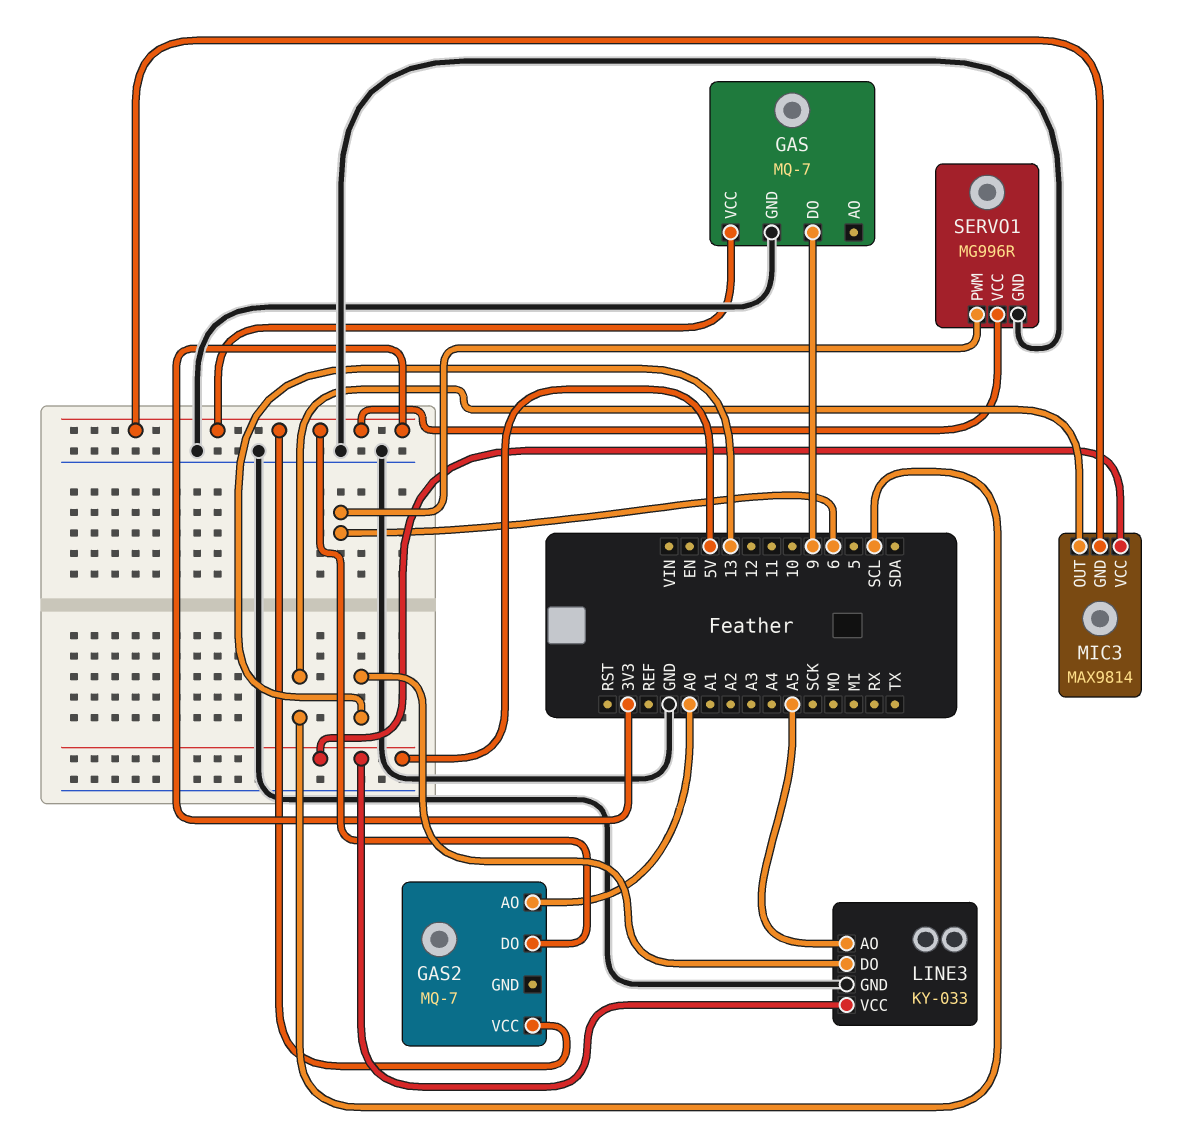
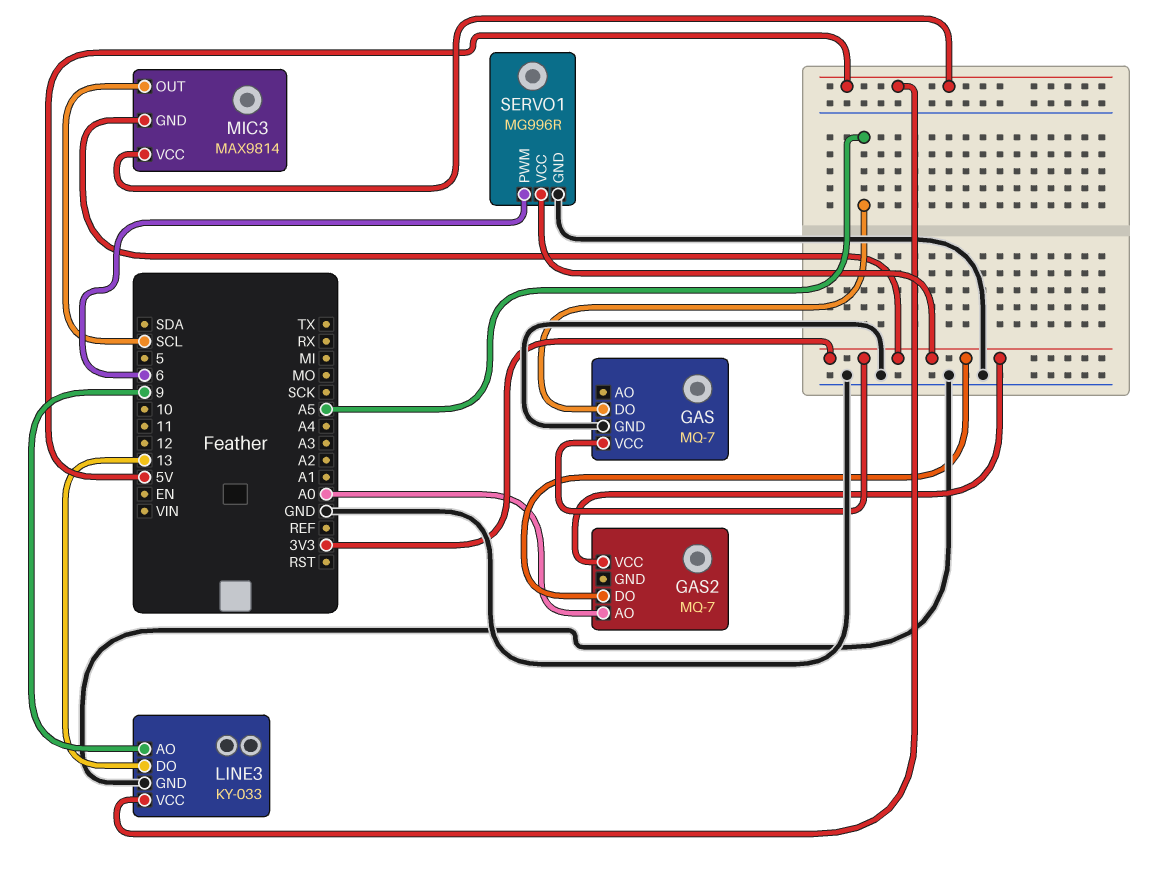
GAS pin DO: 9 -> A5
LINE3 pin AO: A5 -> 9

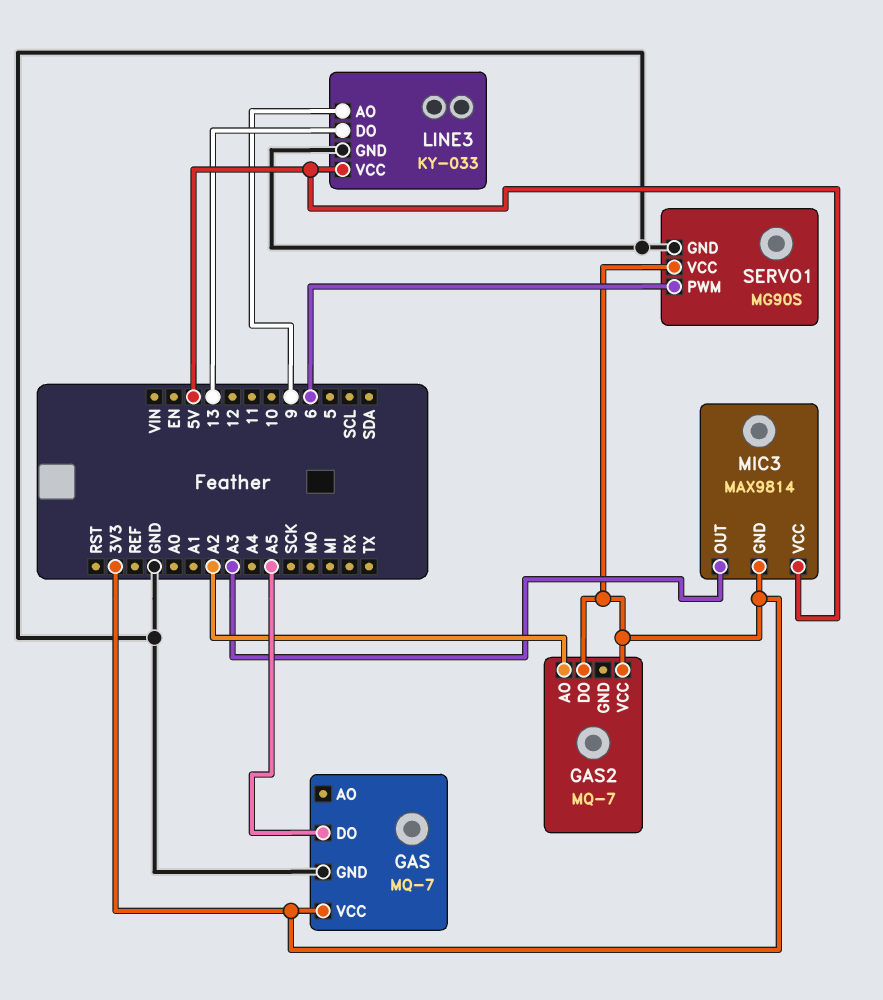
GAS2 pin AO: A0 -> A2
MIC3 pin OUT: SCL -> A3
SERVO1: MG996R -> MG90S

